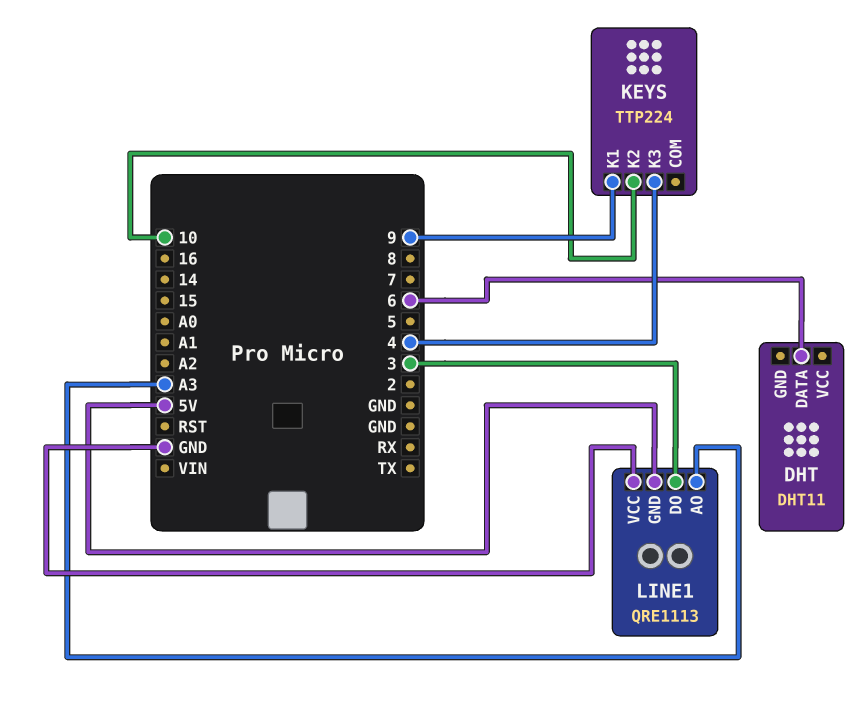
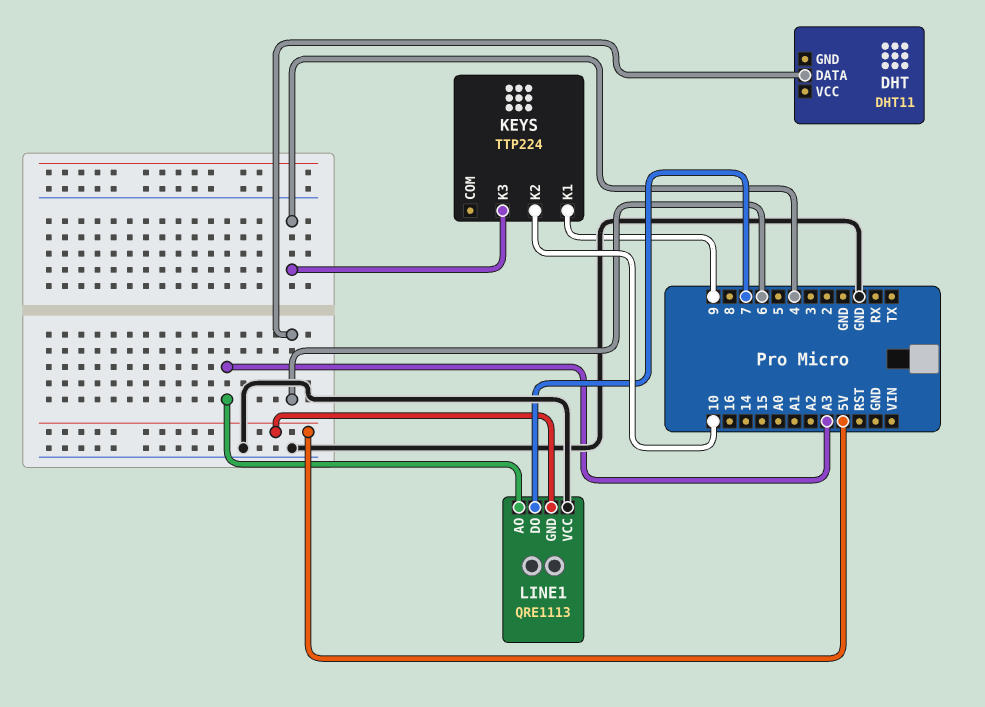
LINE1 pin DO: 3 -> 7

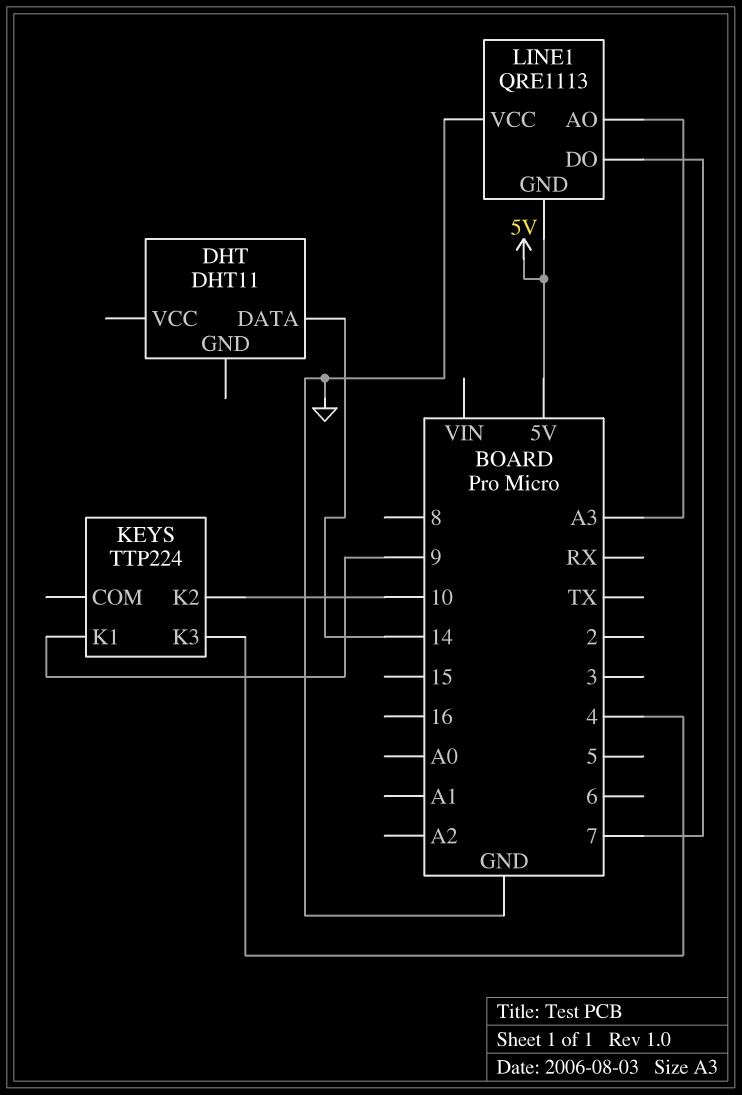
DHT pin DATA: 6 -> 14

